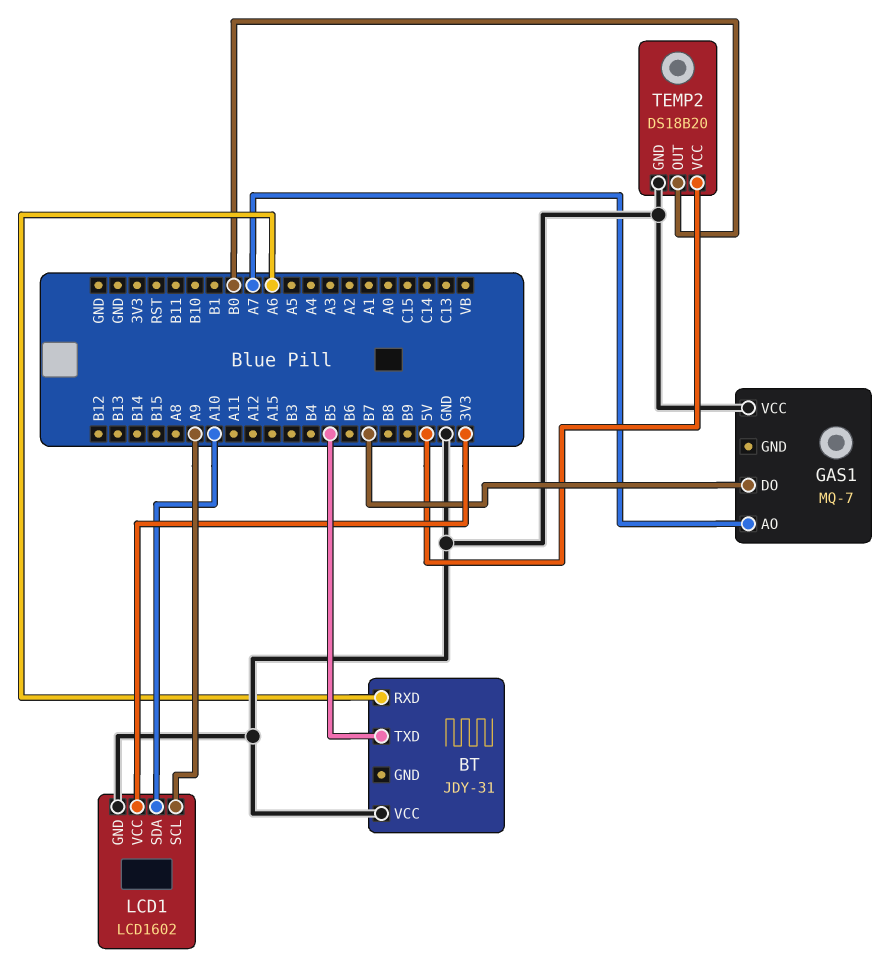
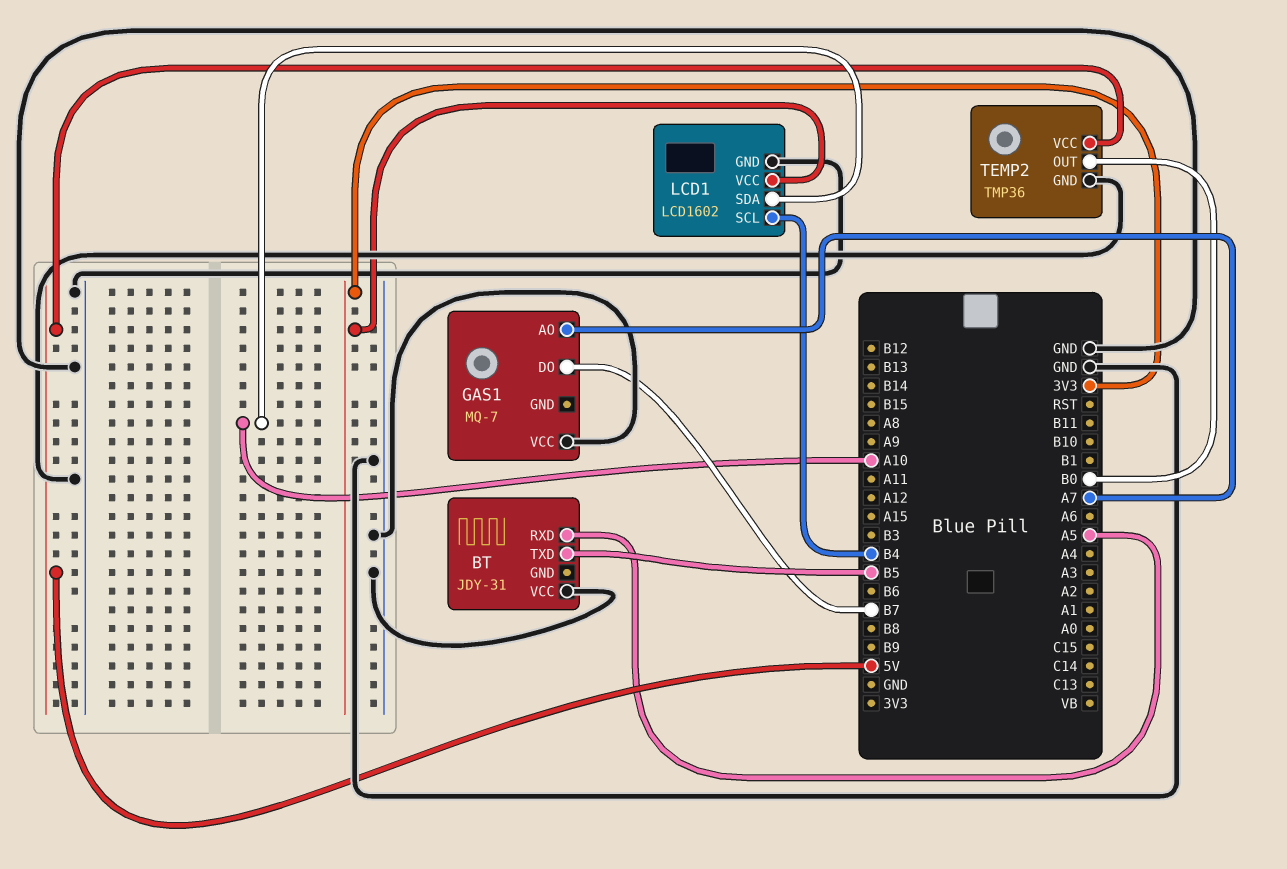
BT pin RXD: A6 -> A5
LCD1 pin SCL: A9 -> B4
TEMP2: DS18B20 -> TMP36

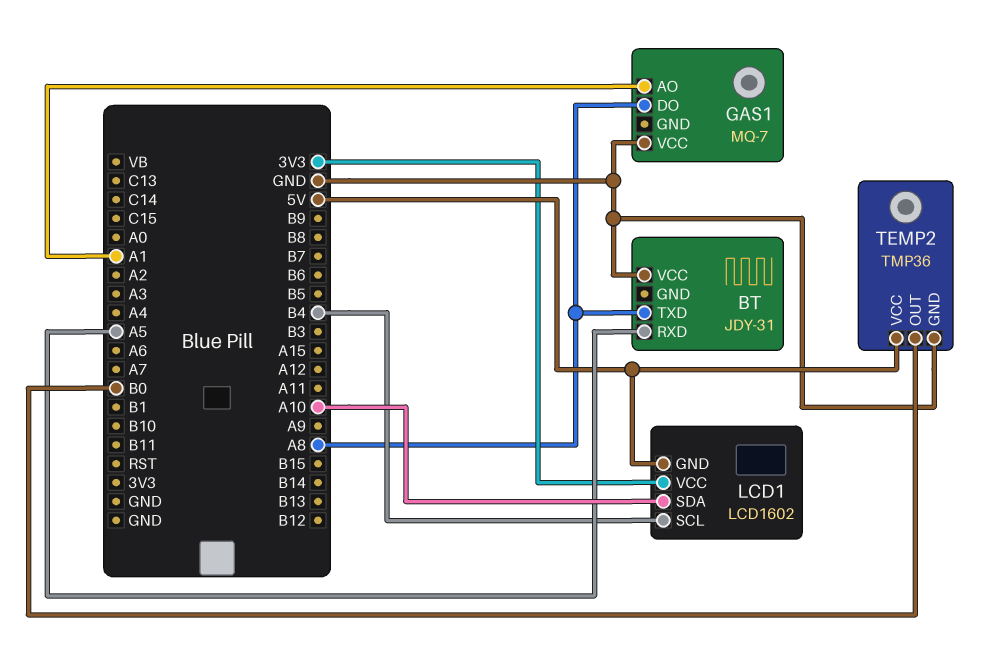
BT pin TXD: B5 -> A8
GAS1 pin AO: A7 -> A1
GAS1 pin DO: B7 -> A8
LCD1 pin GND: GND -> 5V

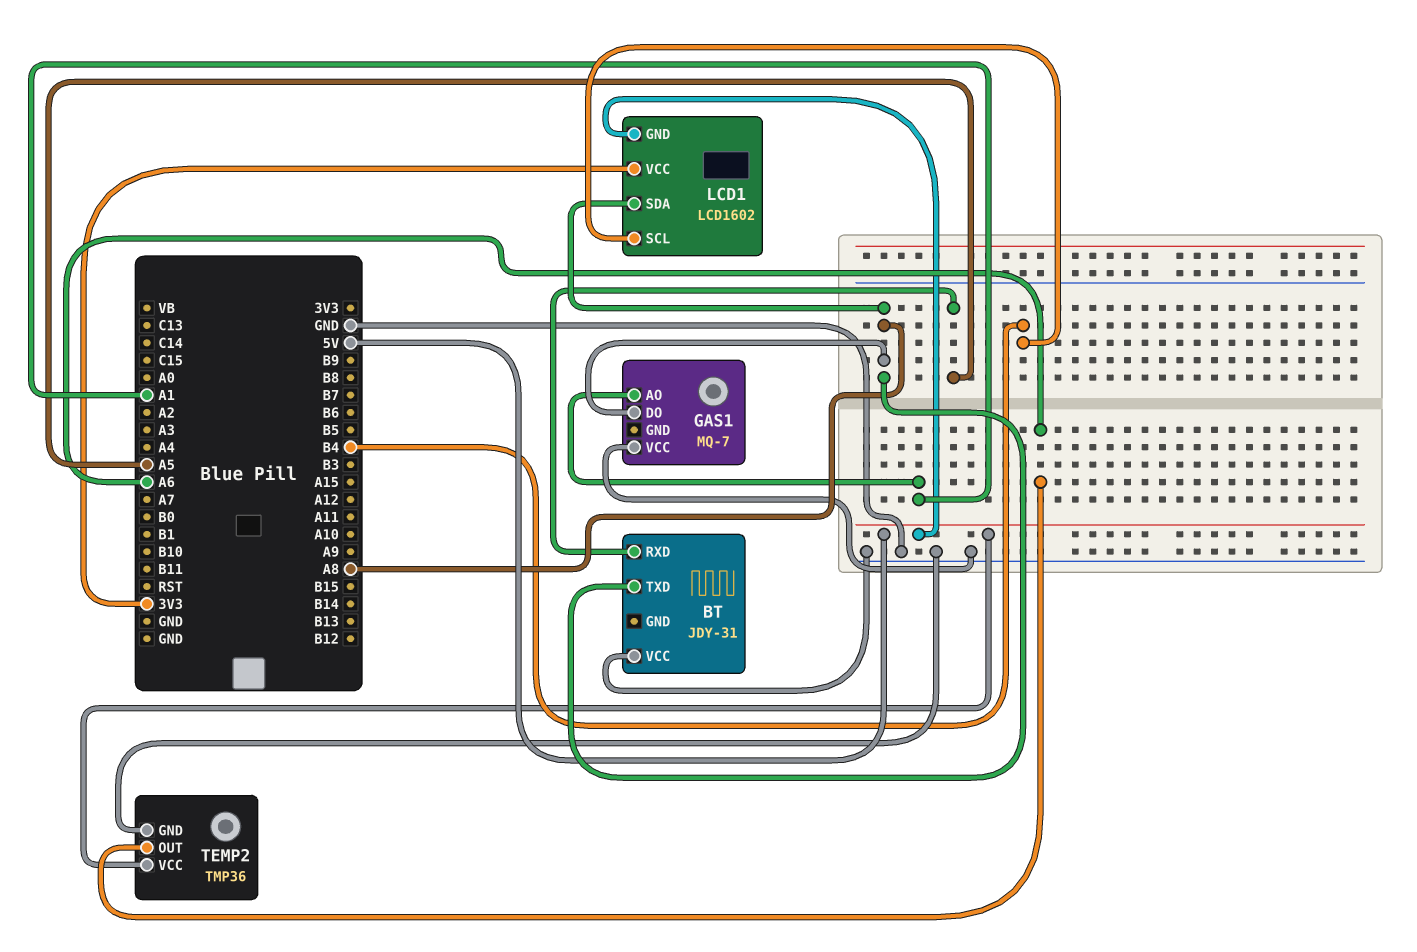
LCD1 pin SDA: A10 -> A8
TEMP2 pin OUT: B0 -> A6

